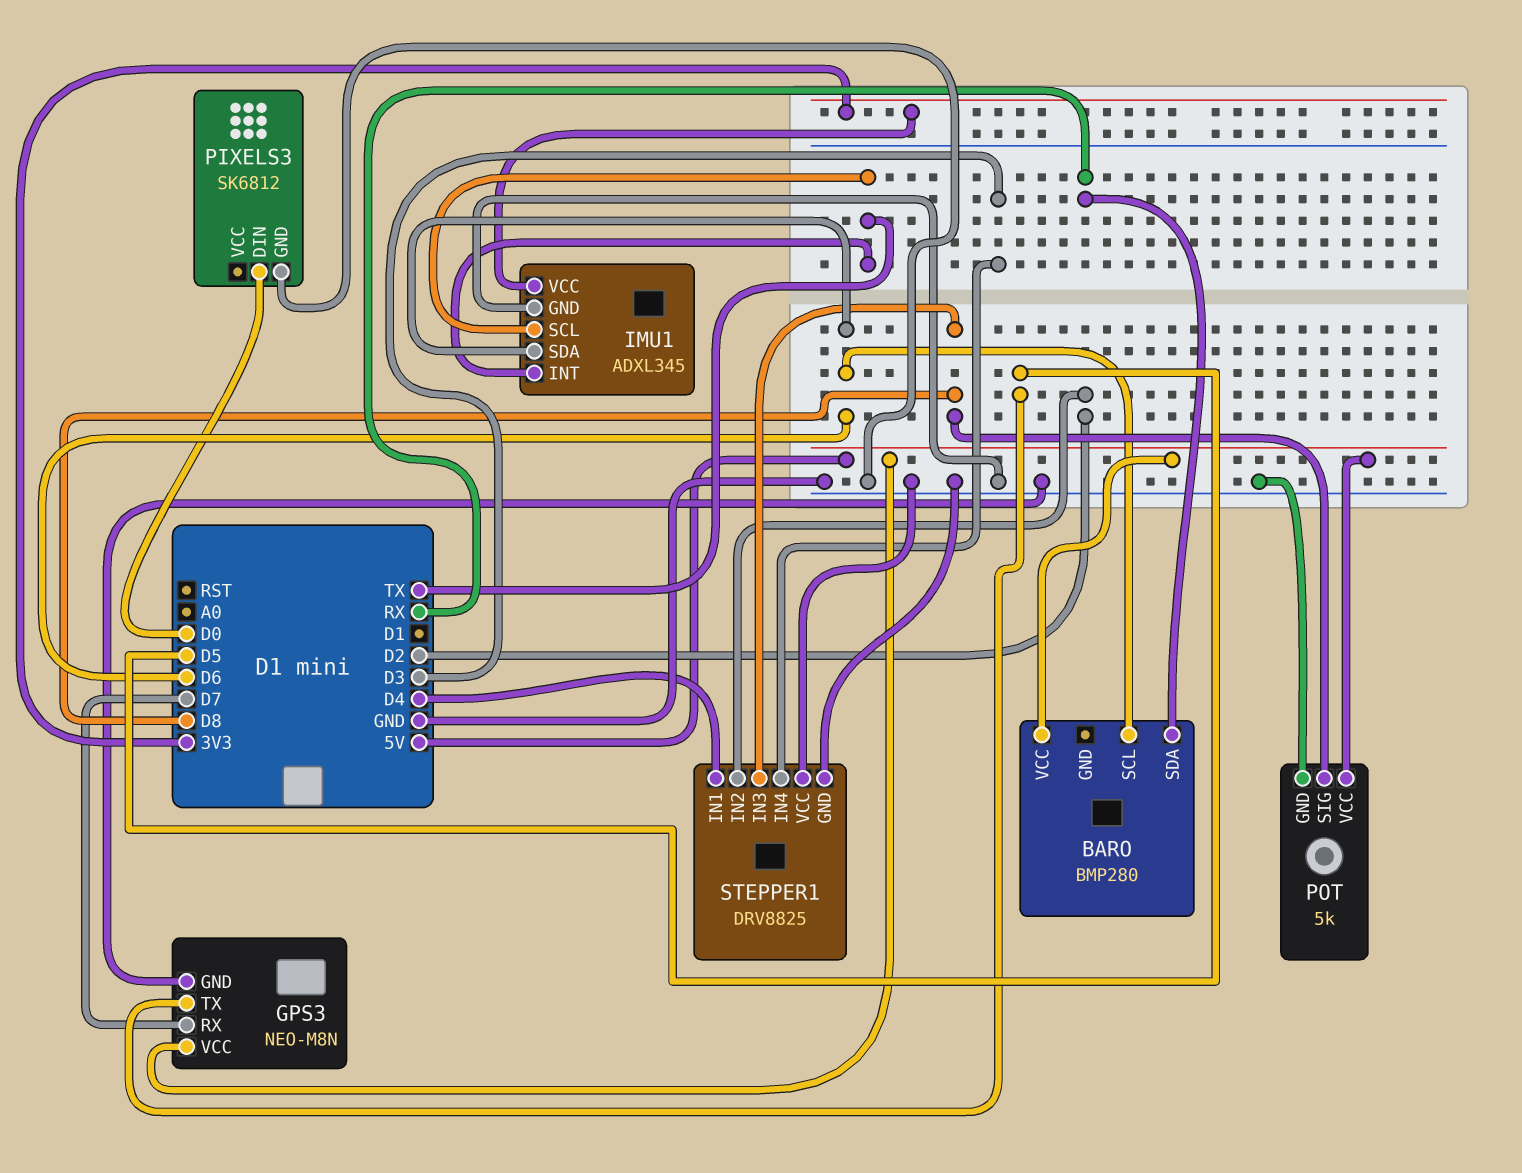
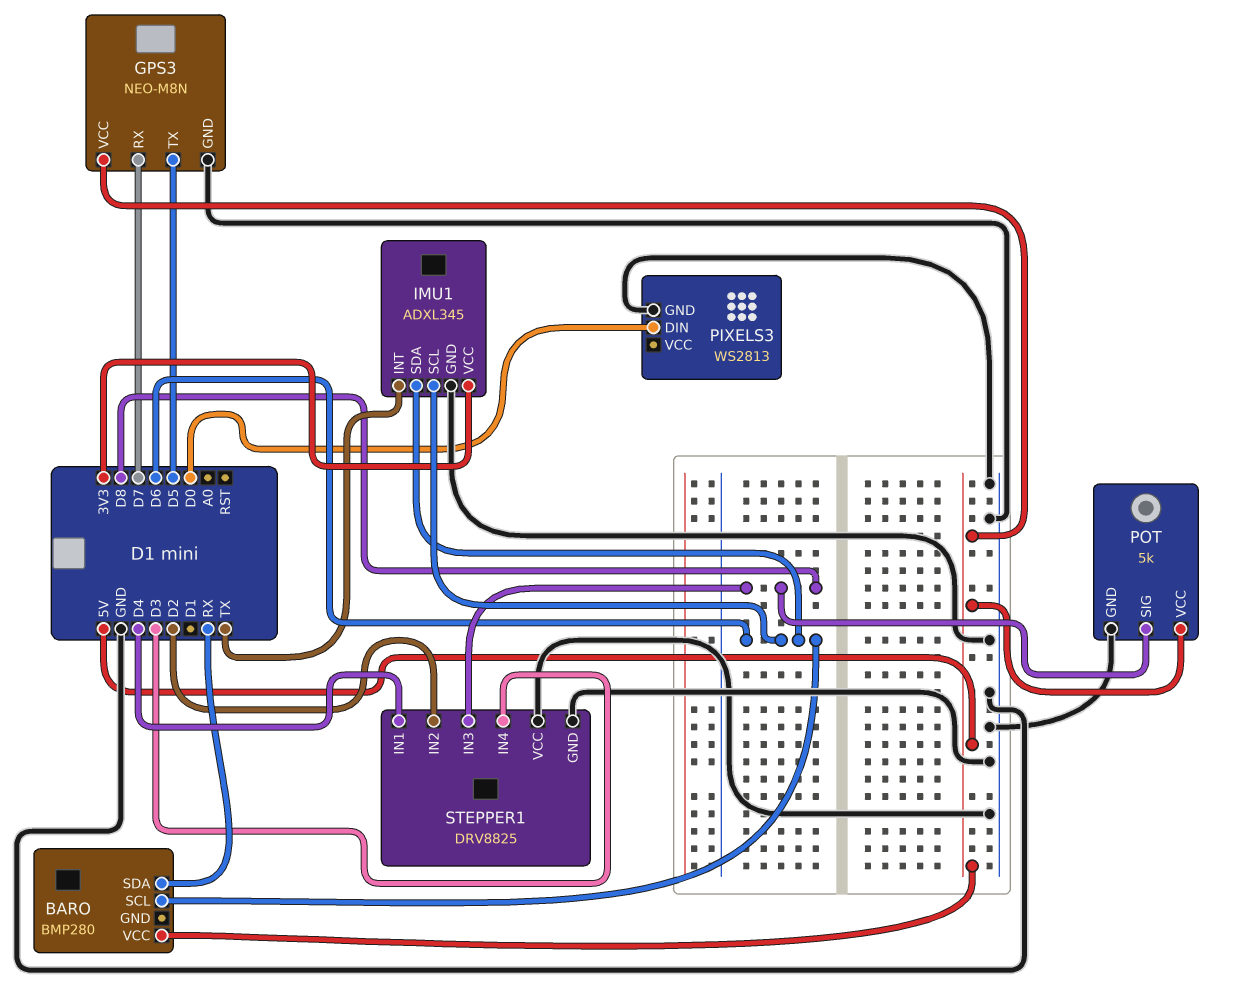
IMU1 pin SCL: TX -> D6
PIXELS3: SK6812 -> WS2813

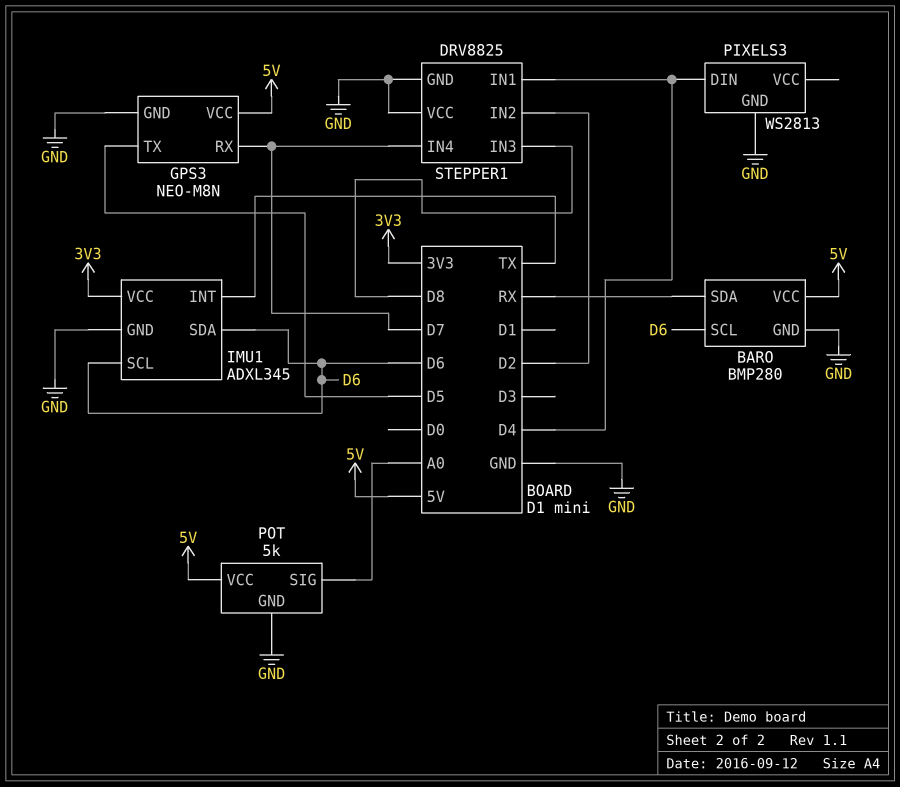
BARO pin GND: none -> GND
PIXELS3 pin DIN: D0 -> D4
POT pin SIG: D8 -> A0
STEPPER1 pin IN4: D3 -> D7

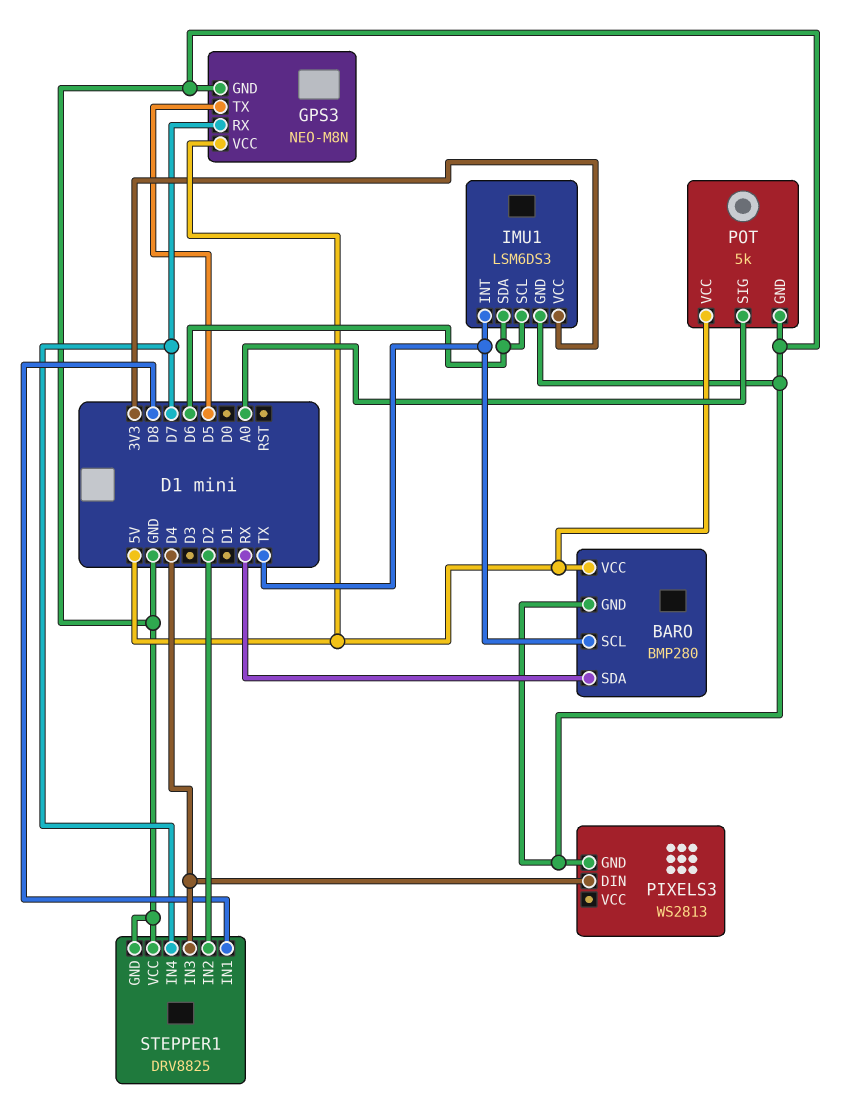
BARO pin SCL: D6 -> TX
IMU1: ADXL345 -> LSM6DS3
STEPPER1 pin IN1: D4 -> D8
STEPPER1 pin IN3: D8 -> D4

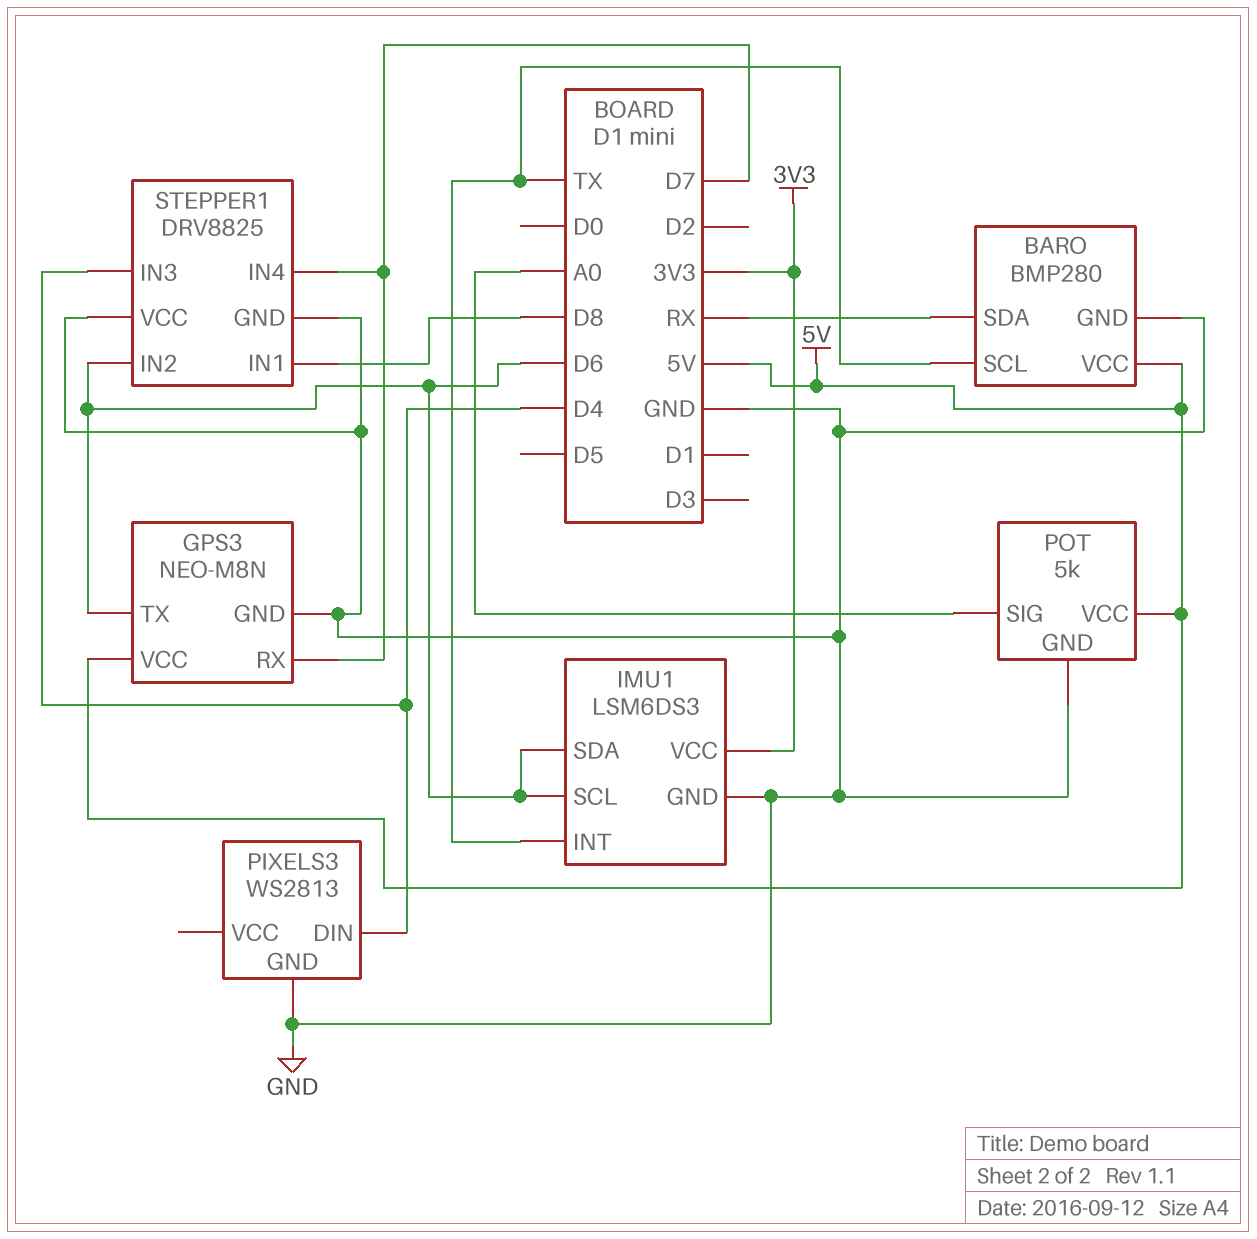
GPS3 pin TX: D5 -> D6
STEPPER1 pin IN2: D2 -> D6

